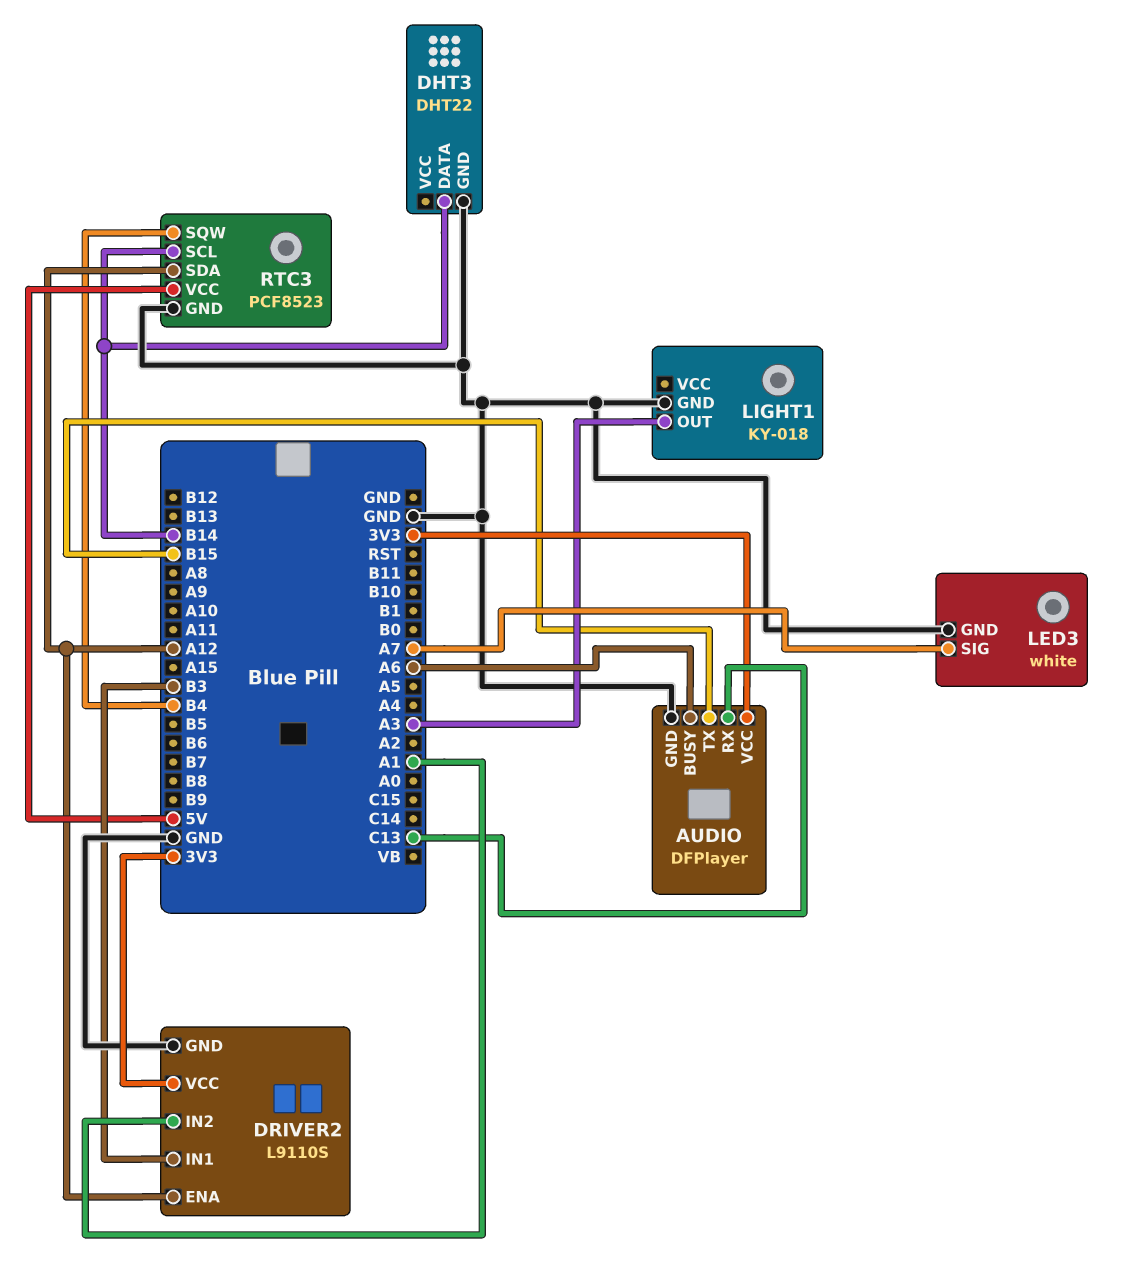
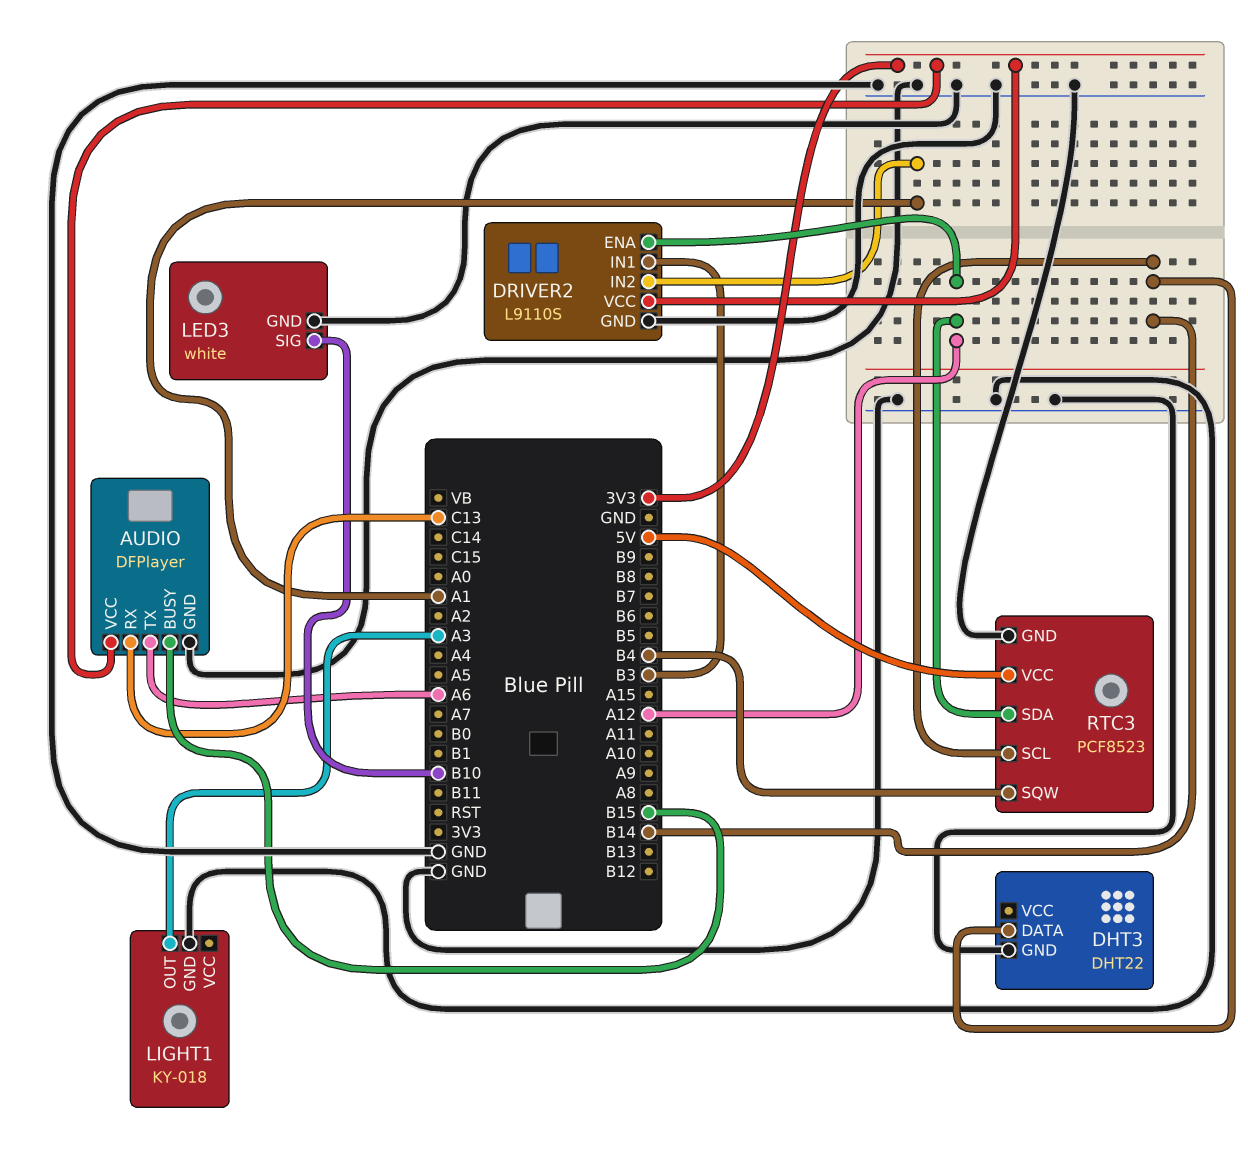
AUDIO pin BUSY: A6 -> B15
AUDIO pin TX: B15 -> A6
LED3 pin SIG: A7 -> B10

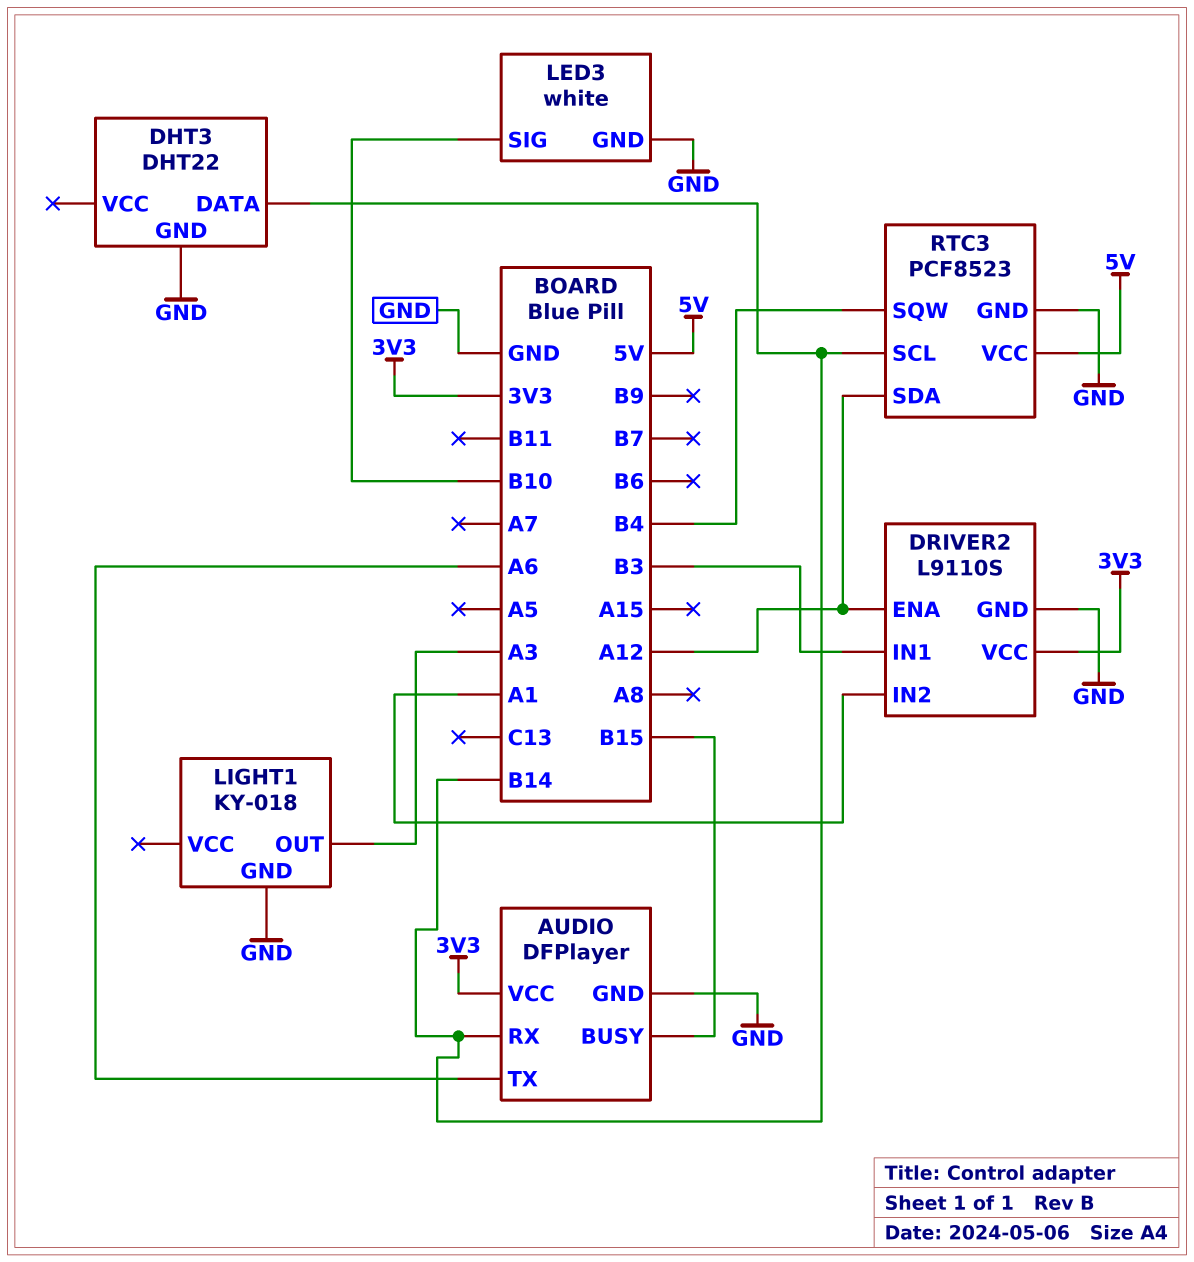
AUDIO pin RX: C13 -> B14

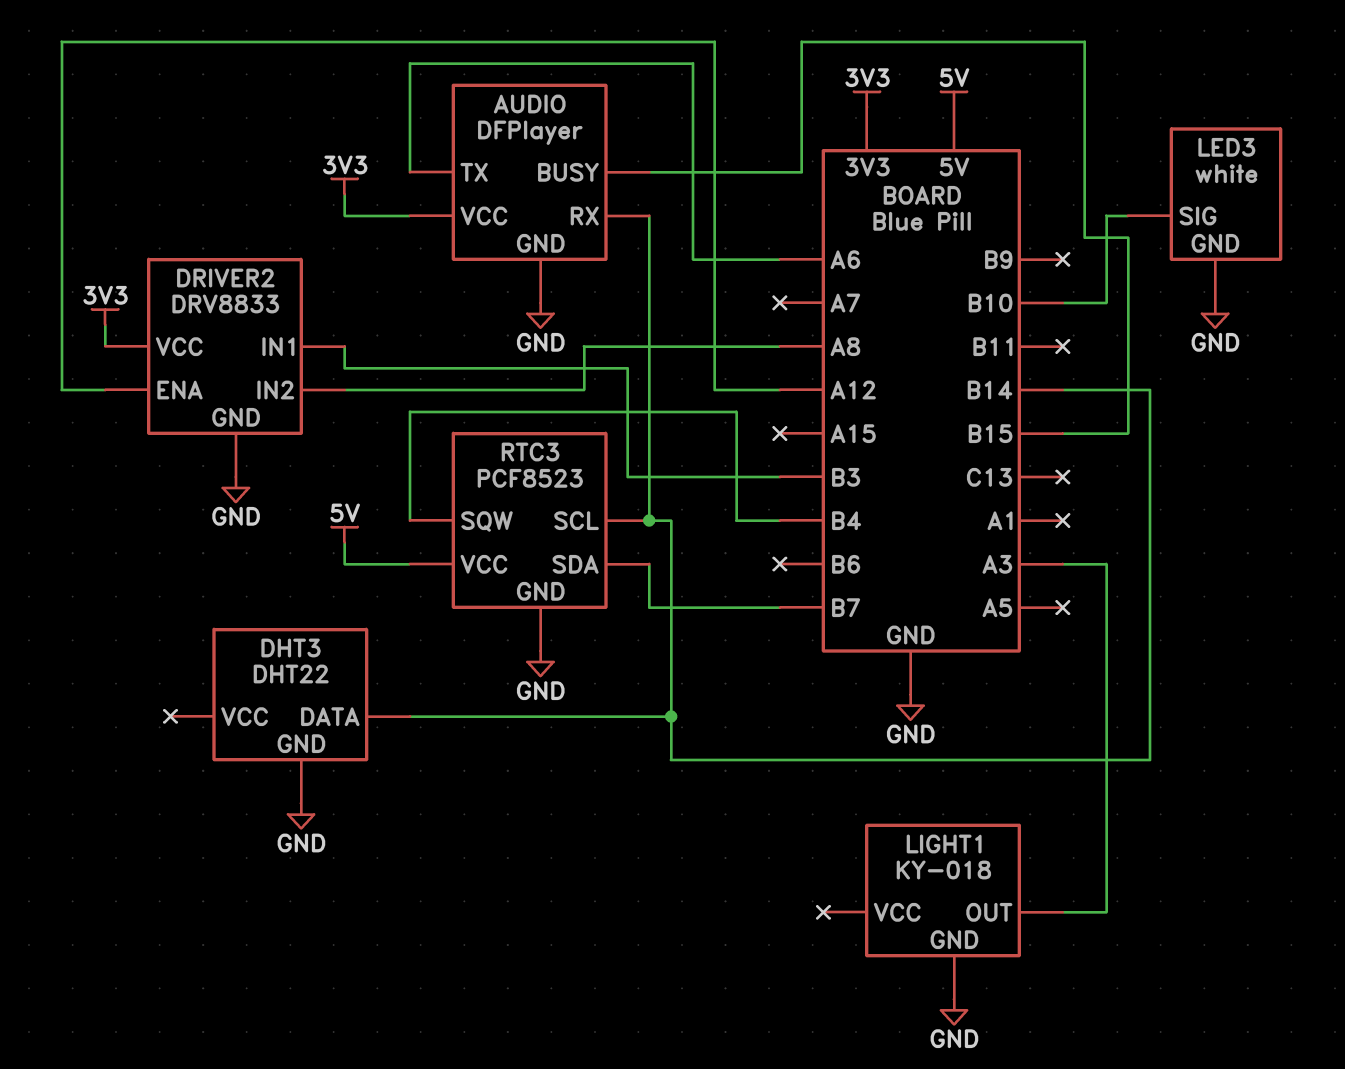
DRIVER2: L9110S -> DRV8833
DRIVER2 pin IN2: A1 -> A8
RTC3 pin SDA: A12 -> B7

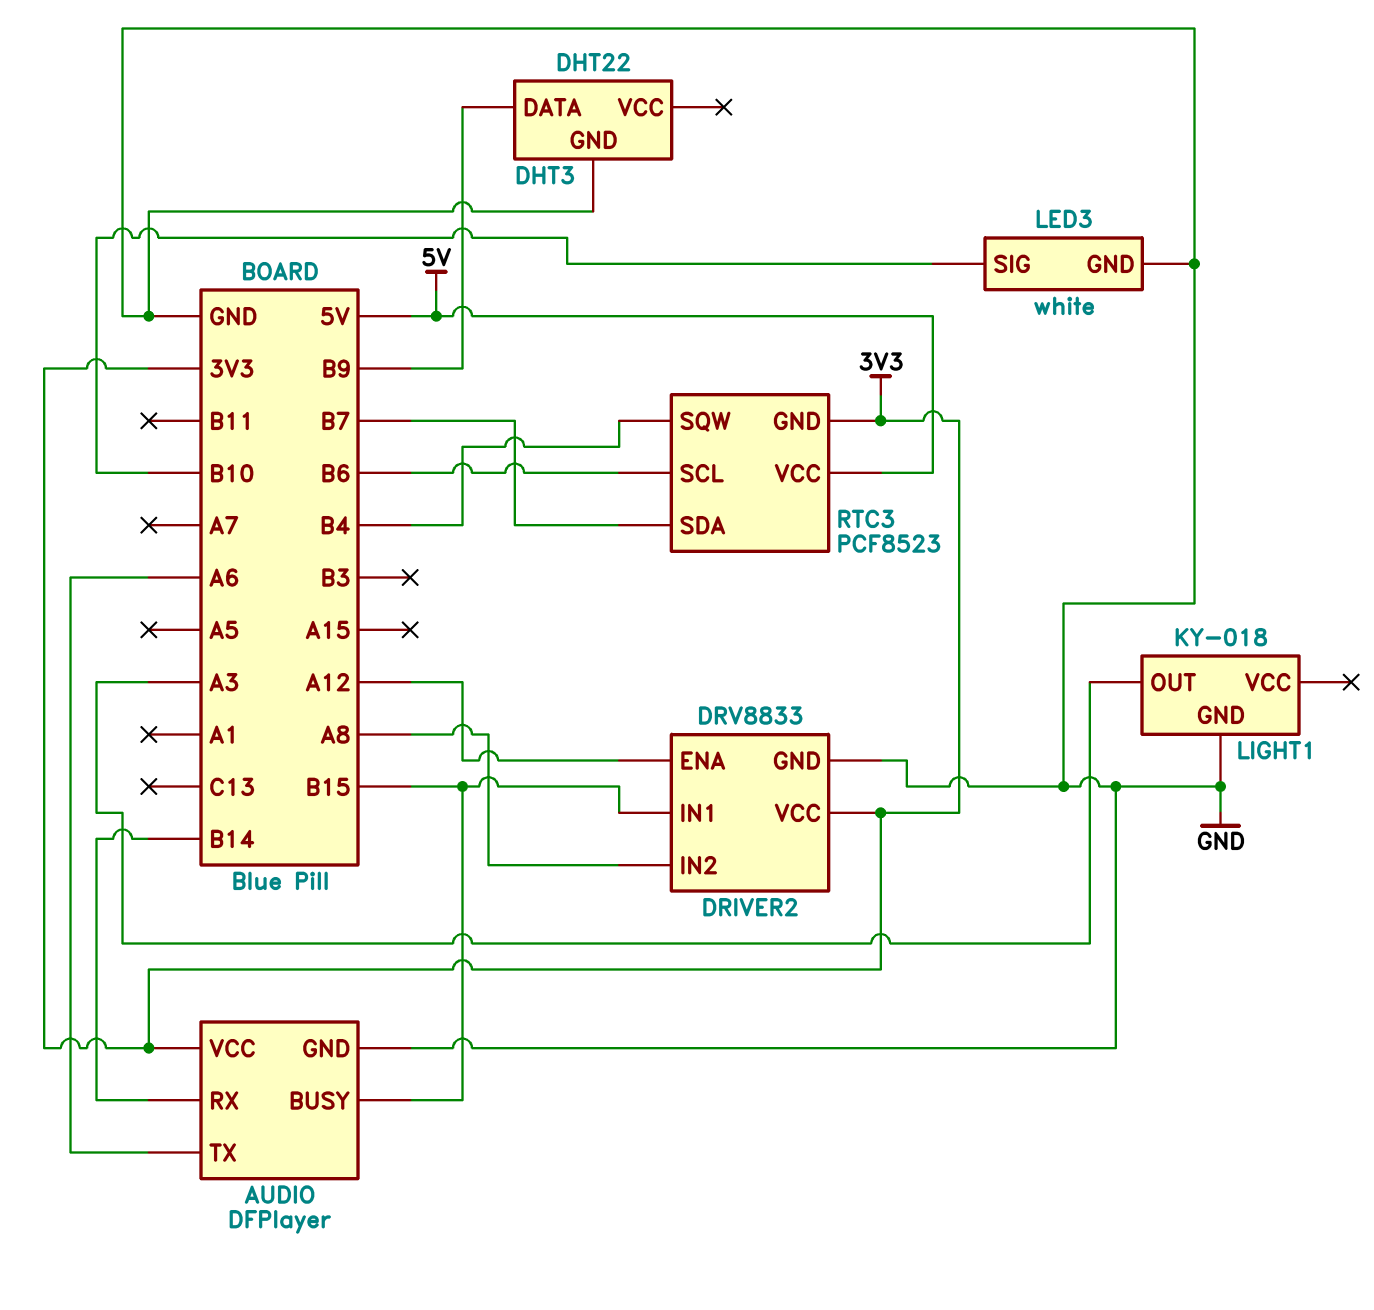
DHT3 pin DATA: B14 -> B9
DRIVER2 pin IN1: B3 -> B15
RTC3 pin GND: GND -> 3V3
RTC3 pin SCL: B14 -> B6

